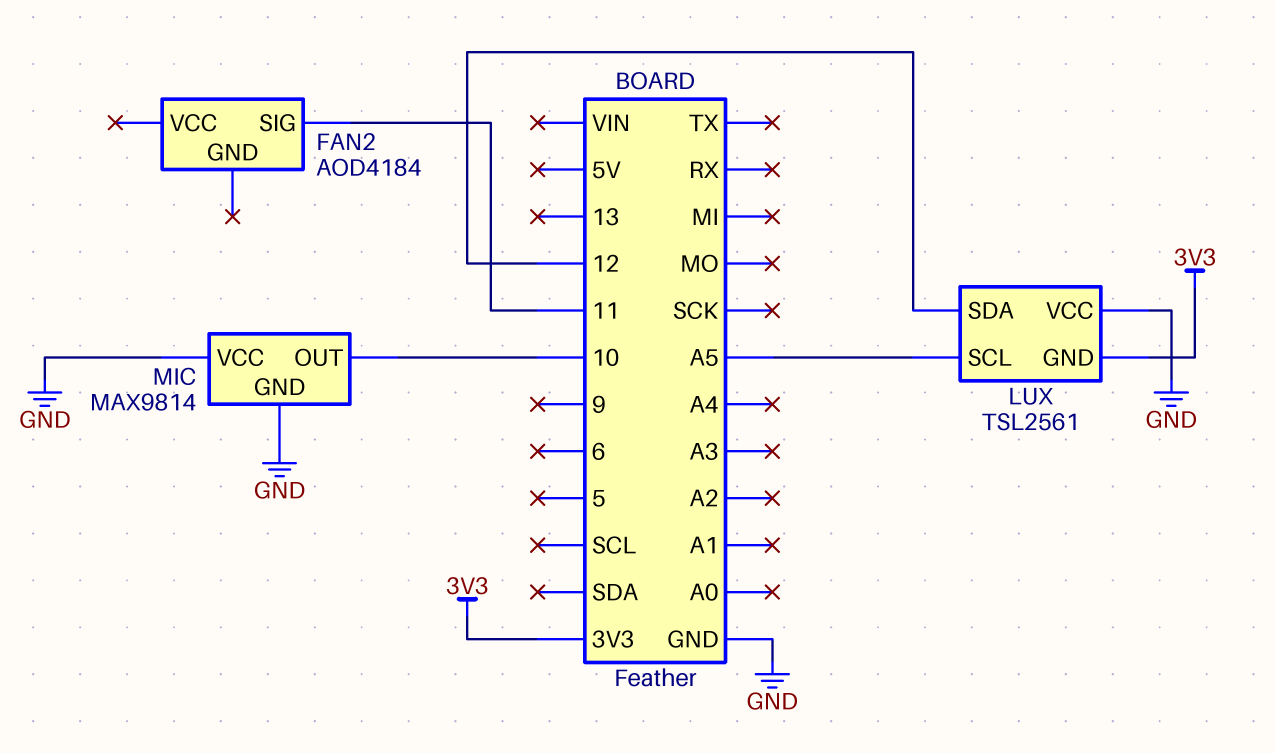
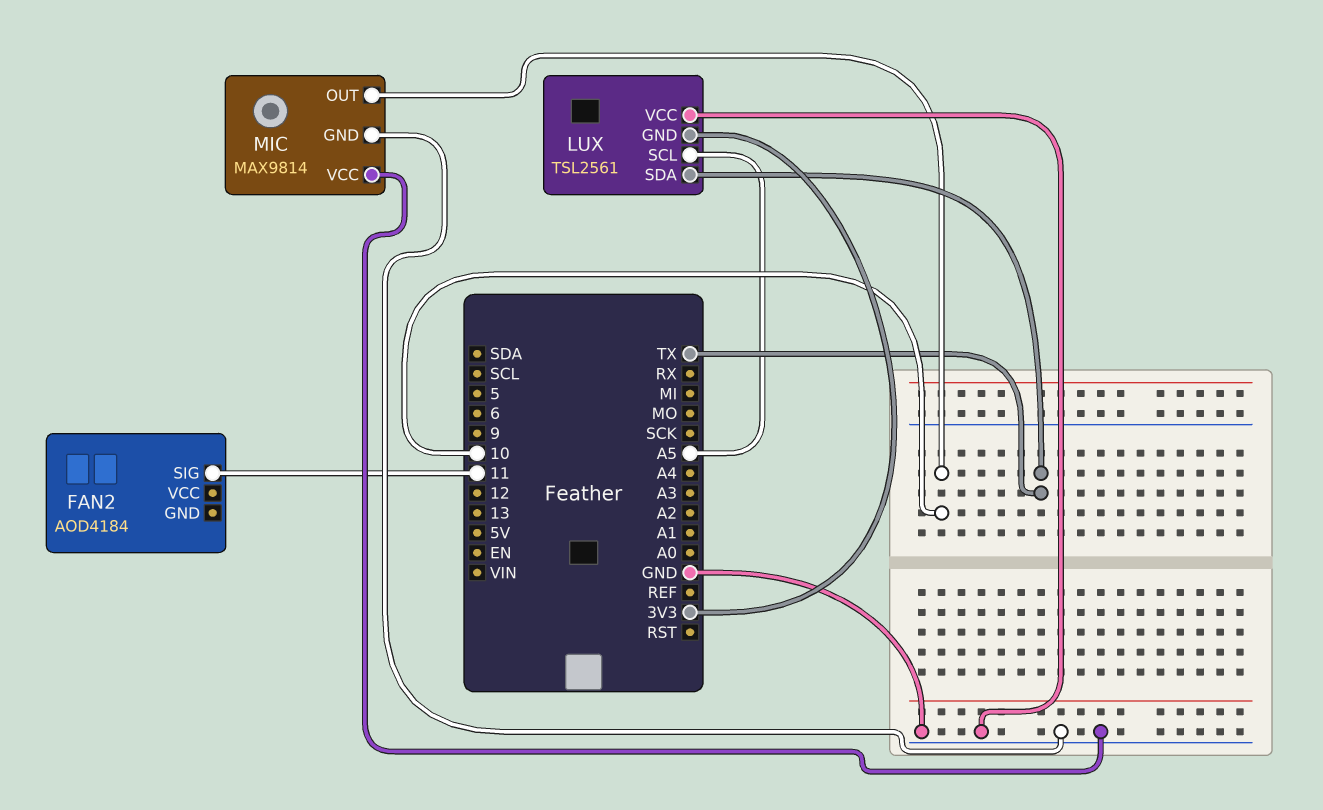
LUX pin SDA: 12 -> TX

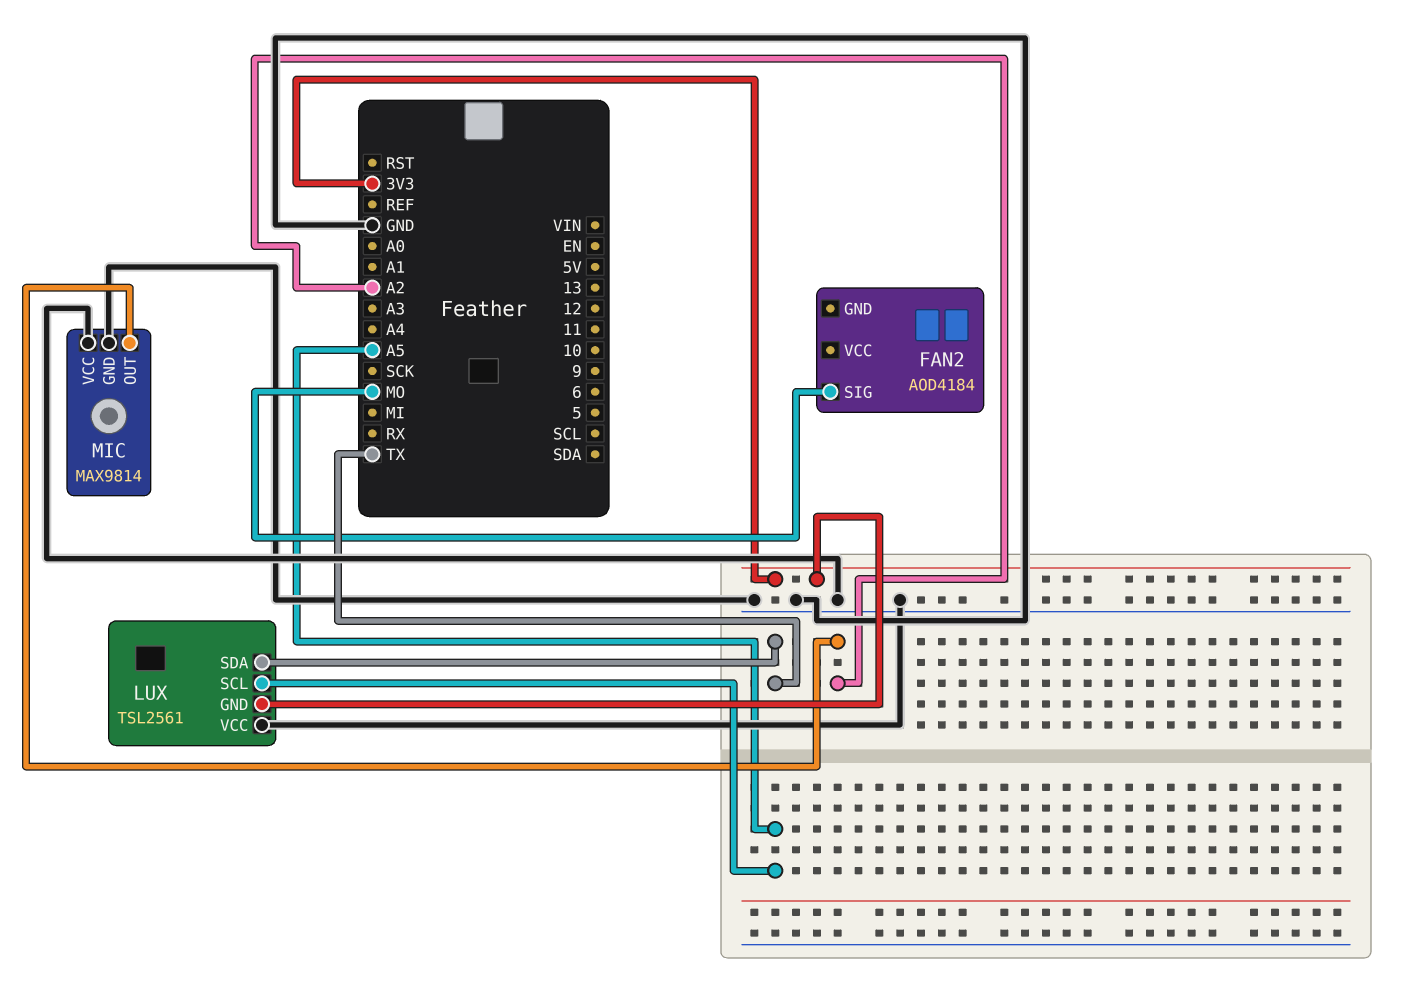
FAN2 pin SIG: 11 -> MO
MIC pin OUT: 10 -> A2

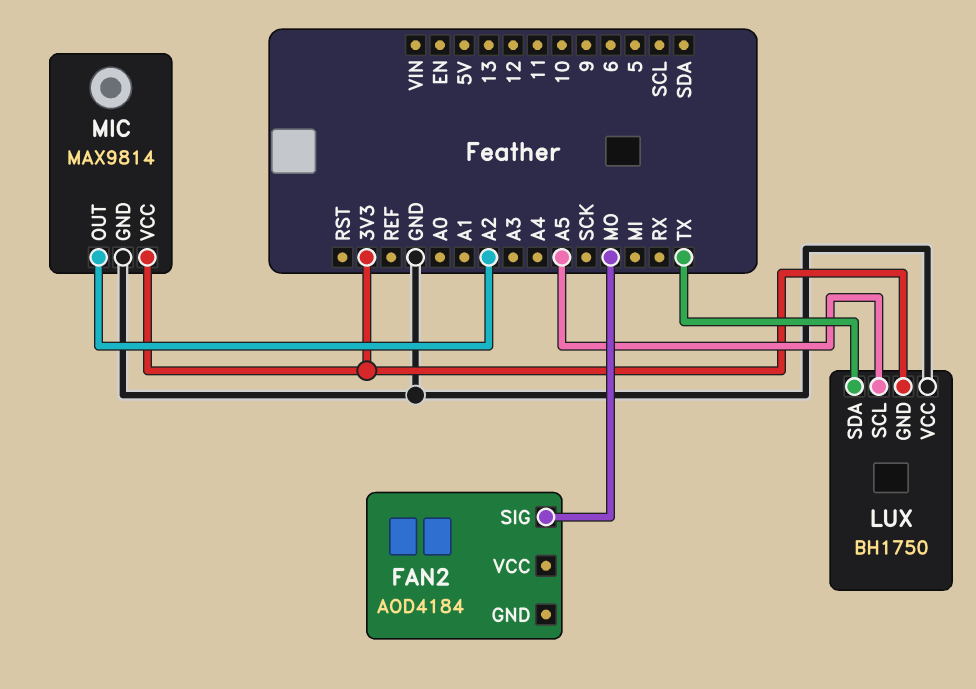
LUX: TSL2561 -> BH1750
MIC pin VCC: GND -> 3V3

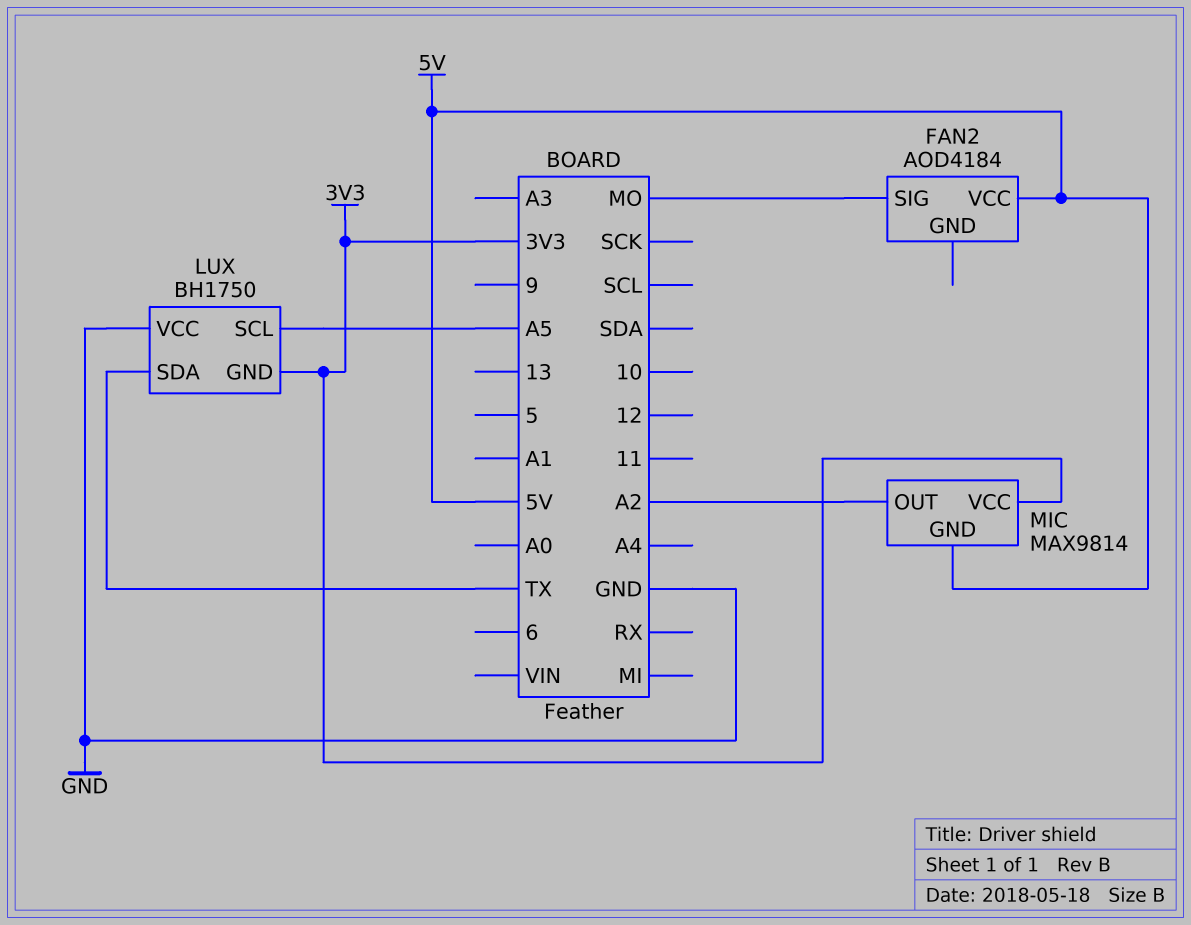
FAN2 pin VCC: none -> 5V
MIC pin GND: GND -> 5V

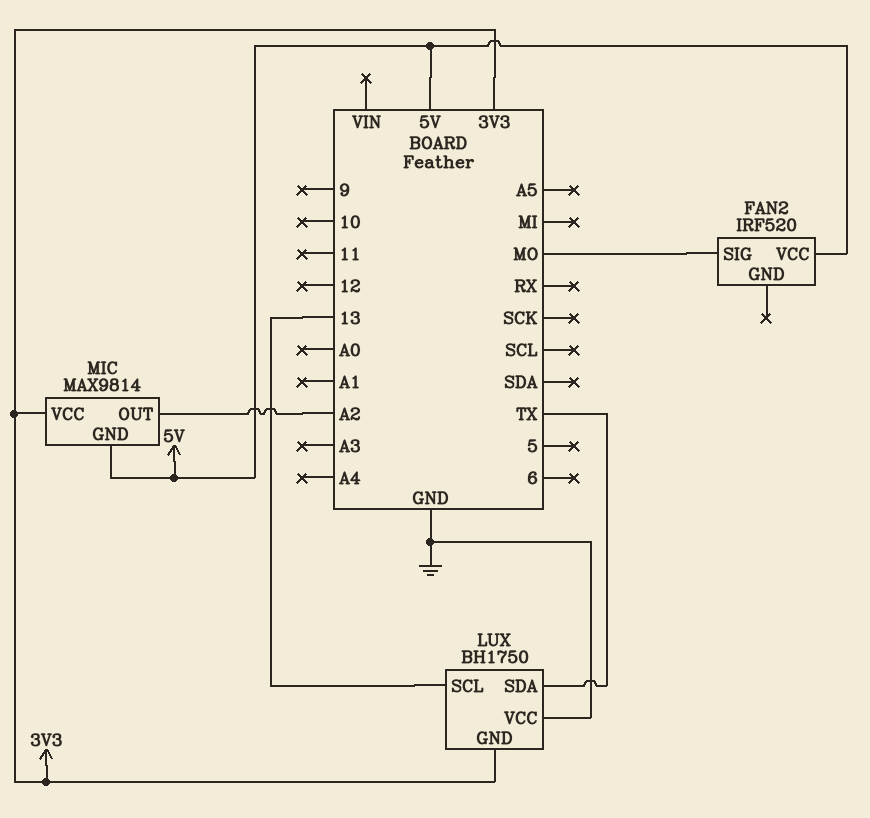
FAN2: AOD4184 -> IRF520
LUX pin SCL: A5 -> 13

